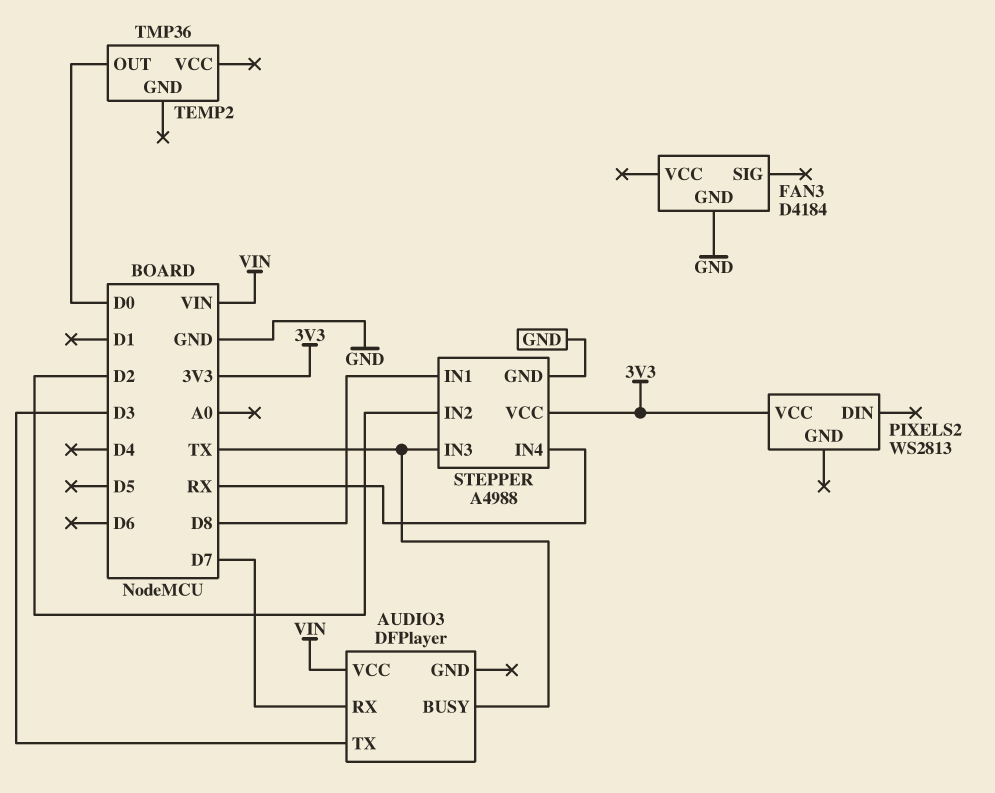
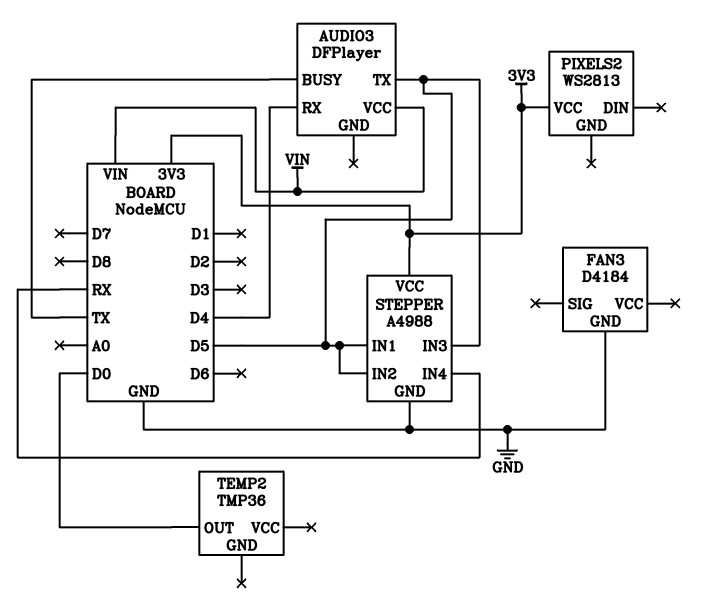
AUDIO3 pin RX: D7 -> D4
AUDIO3 pin TX: D3 -> D5
STEPPER pin IN1: D8 -> D5
STEPPER pin IN2: D2 -> D5
STEPPER pin IN3: TX -> D5

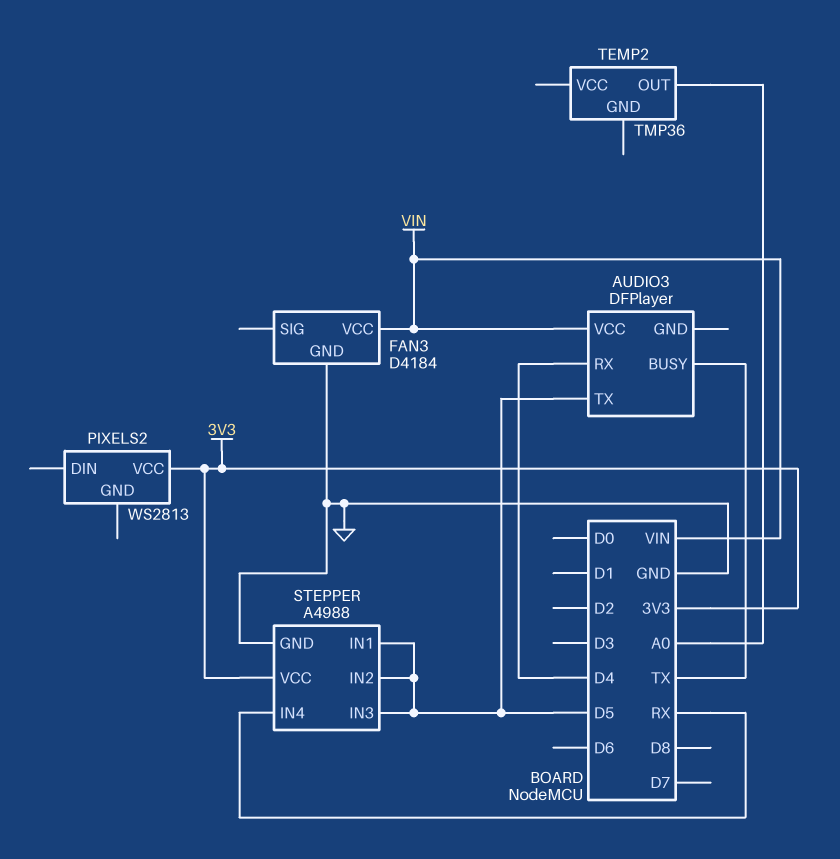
FAN3 pin VCC: none -> VIN
TEMP2 pin OUT: D0 -> A0

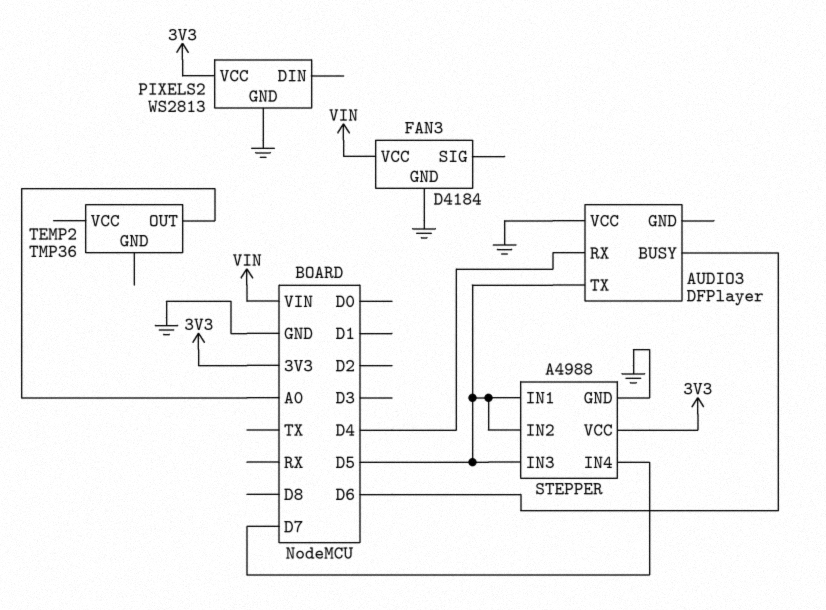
AUDIO3 pin BUSY: TX -> D6
AUDIO3 pin VCC: VIN -> GND
PIXELS2 pin GND: none -> GND
STEPPER pin IN4: RX -> D7

